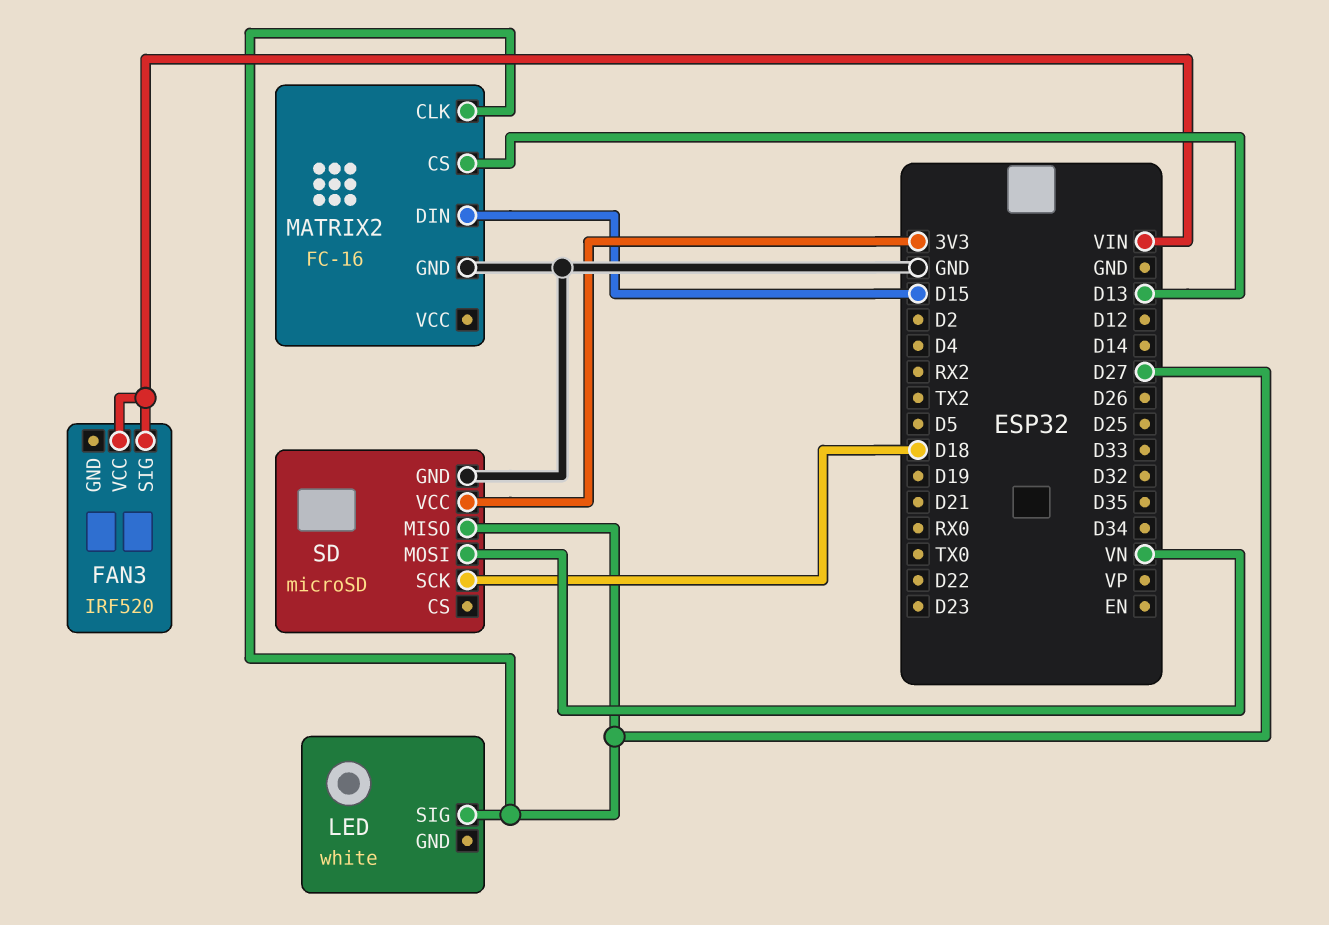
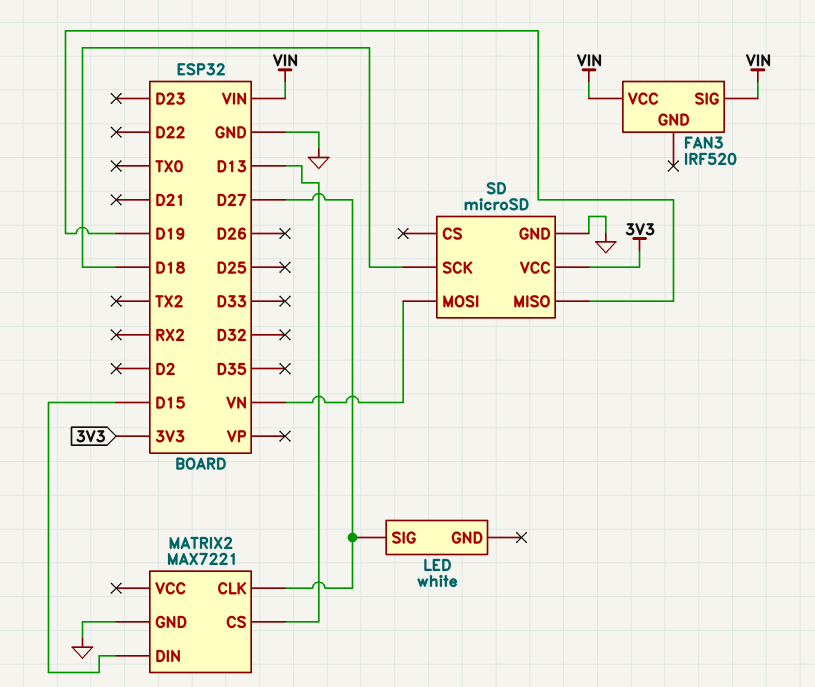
MATRIX2: FC-16 -> MAX7221
SD pin MISO: D27 -> D19

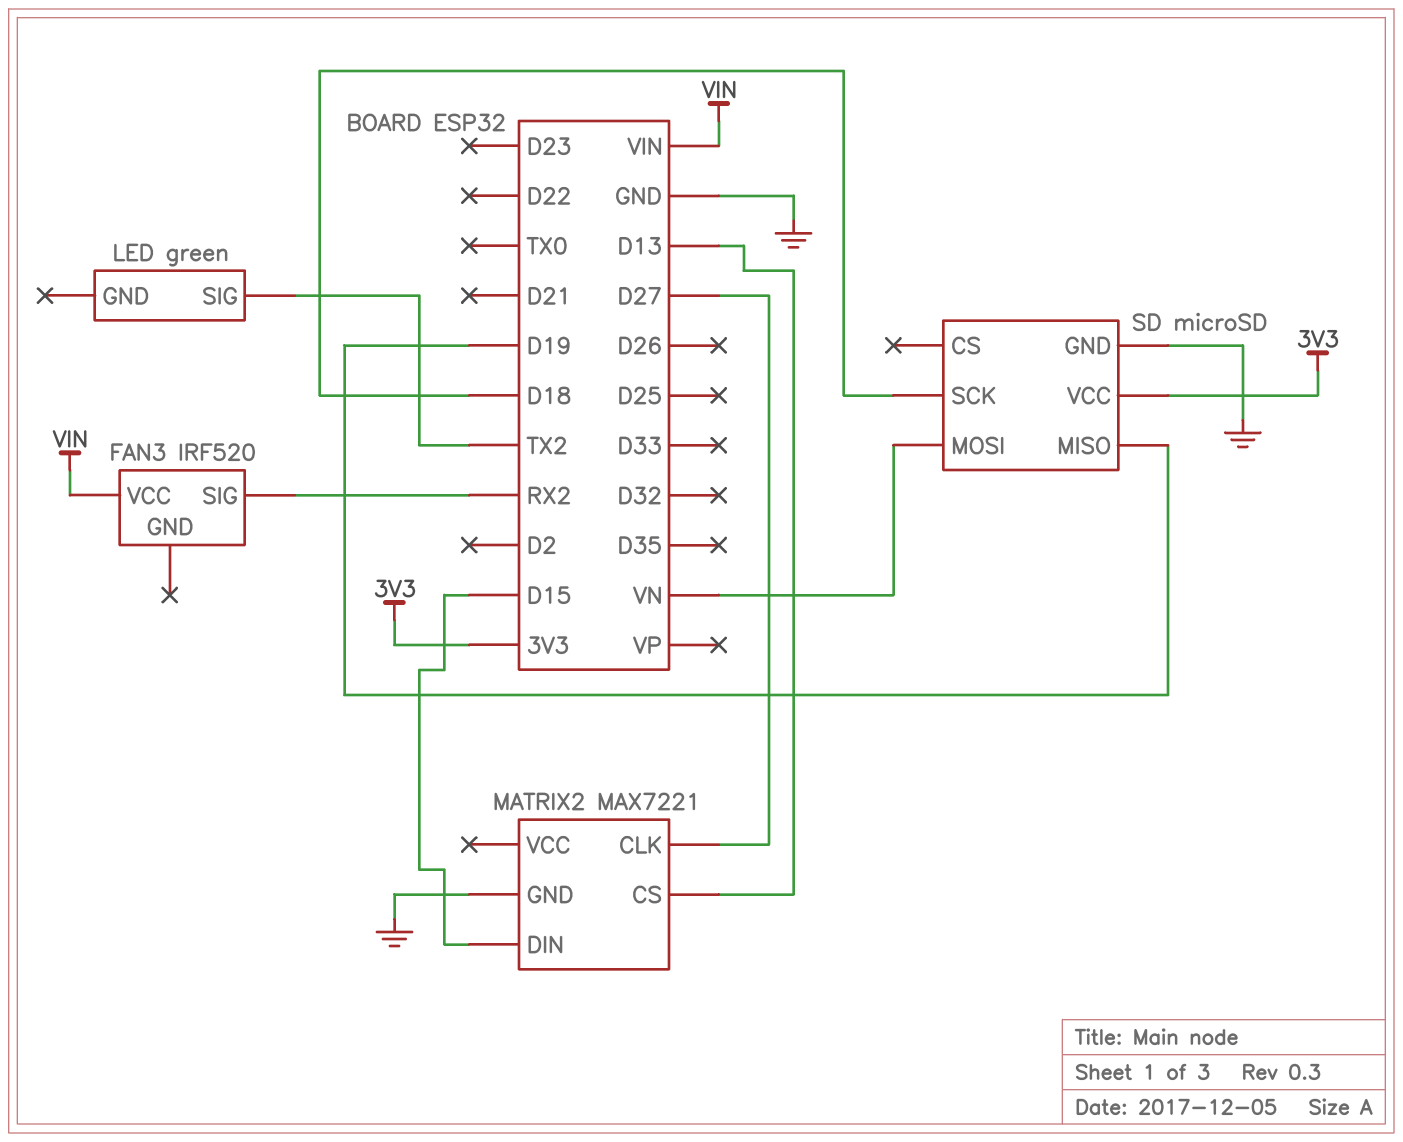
FAN3 pin SIG: VIN -> RX2
LED: white -> green
LED pin SIG: D27 -> TX2

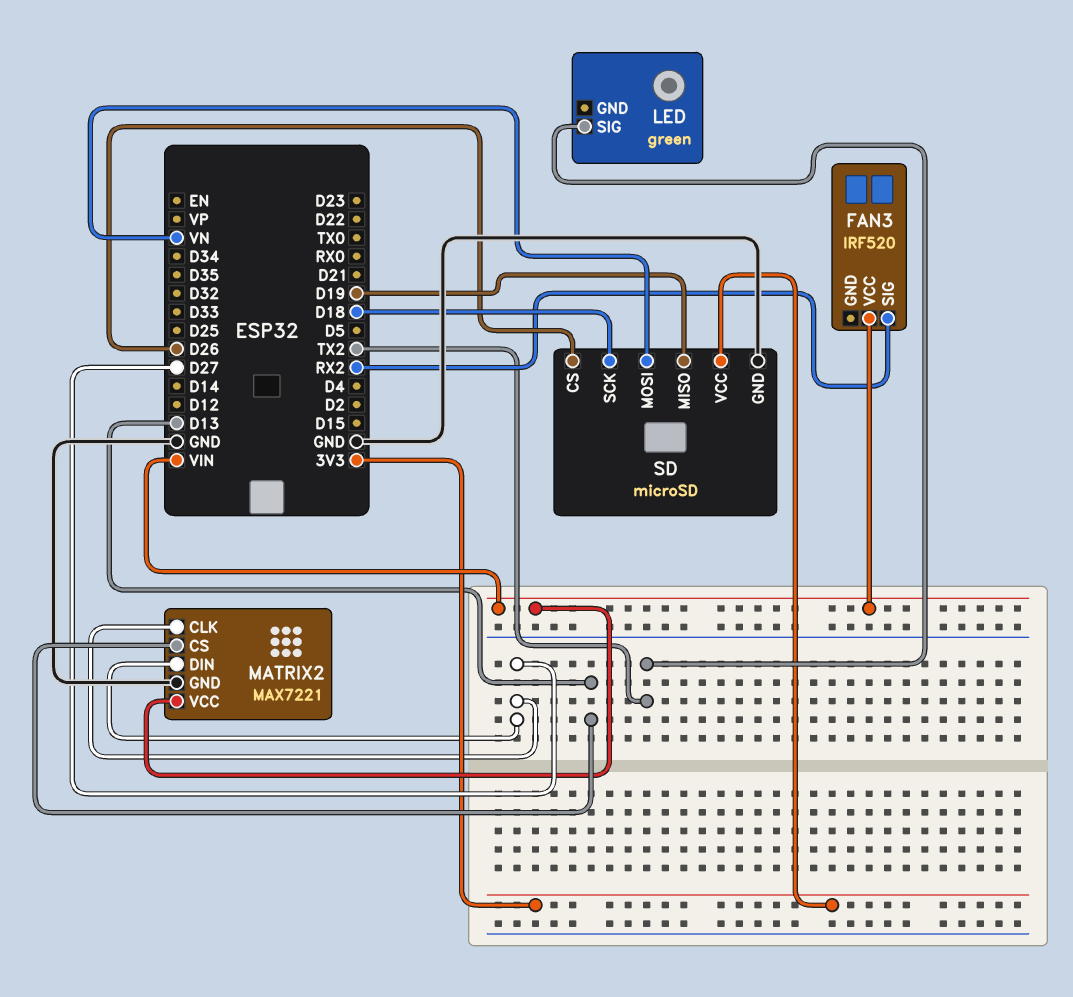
MATRIX2 pin DIN: D15 -> D27
MATRIX2 pin VCC: none -> VIN
SD pin CS: none -> D26

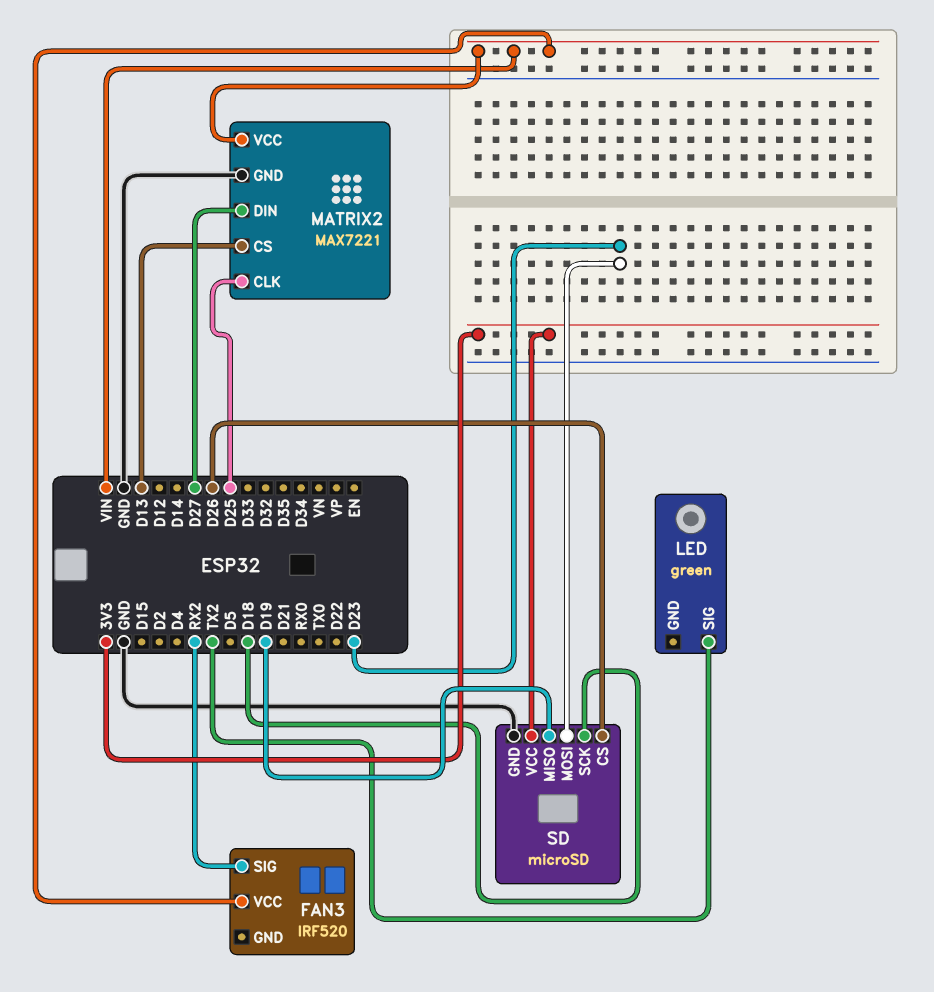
MATRIX2 pin CLK: D27 -> D25
SD pin MOSI: VN -> D23

